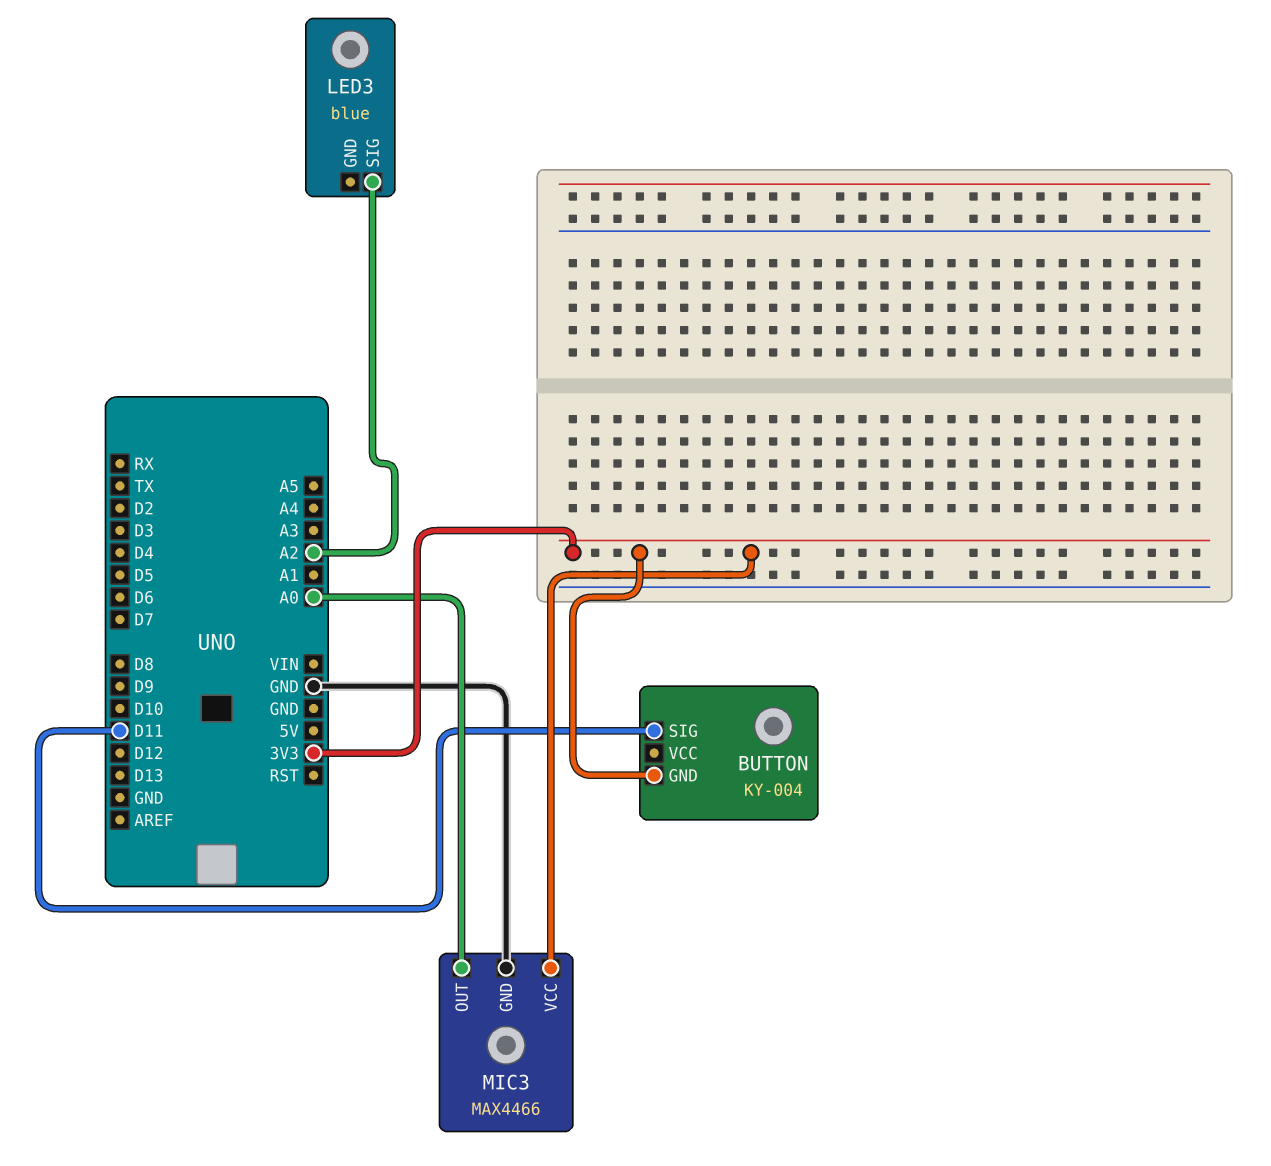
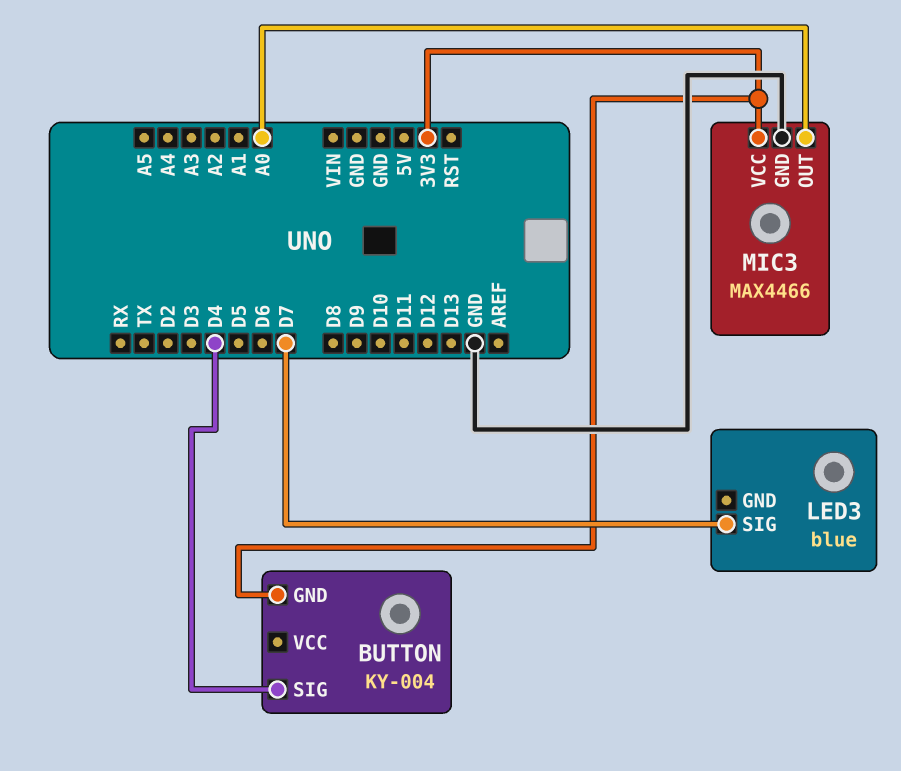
BUTTON pin SIG: D11 -> D4
LED3 pin SIG: A2 -> D7

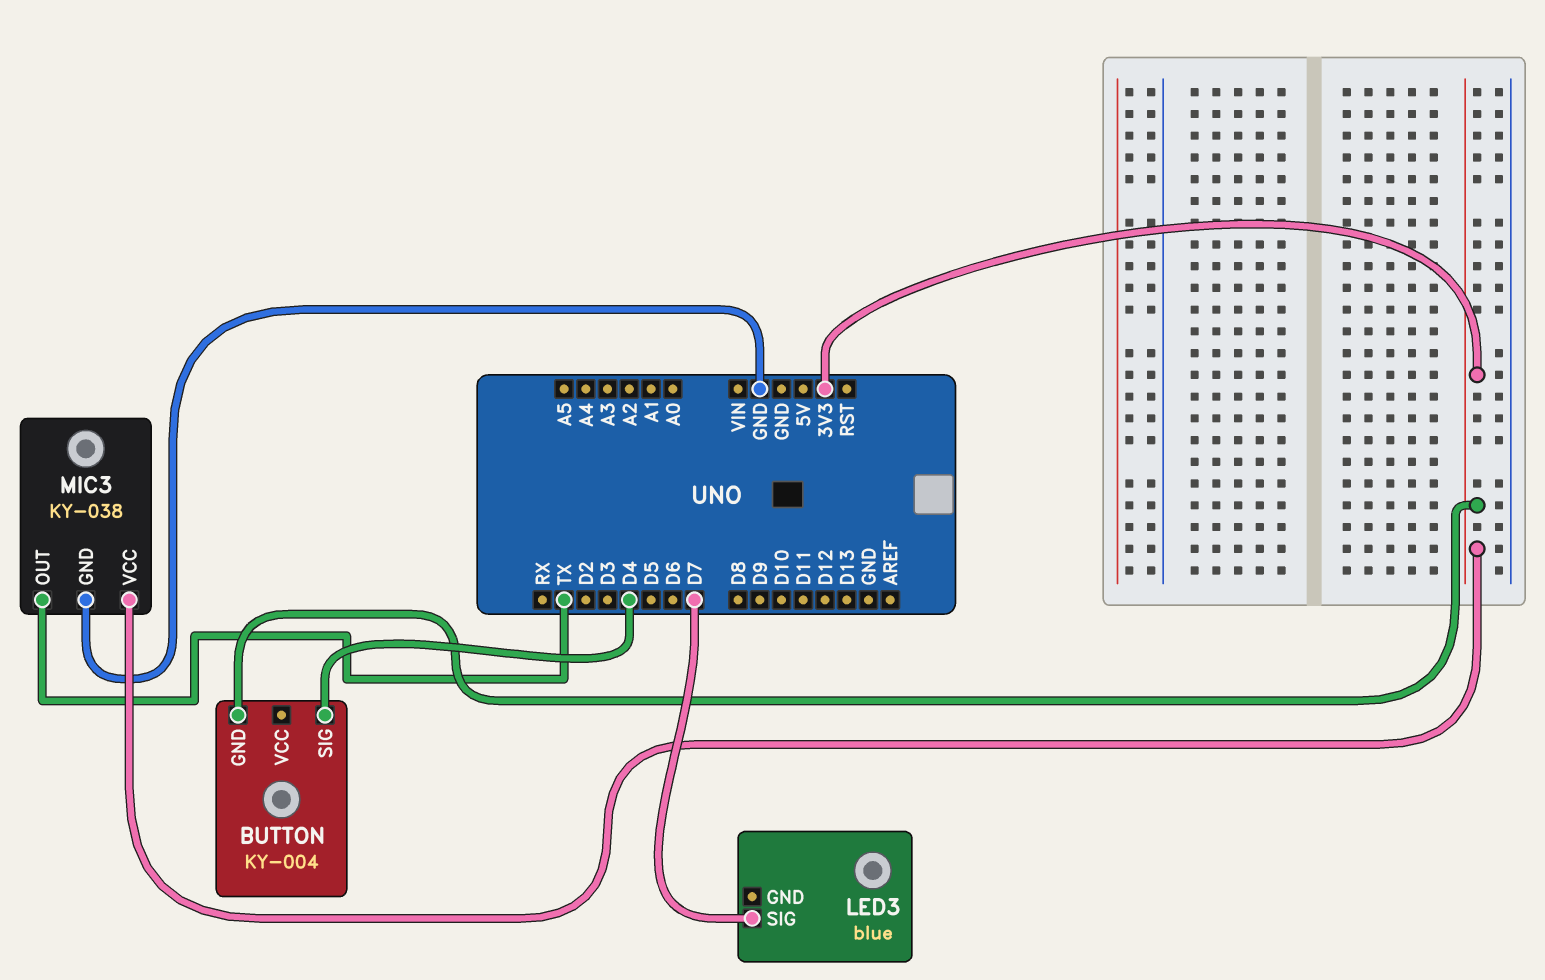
MIC3: MAX4466 -> KY-038
MIC3 pin OUT: A0 -> TX

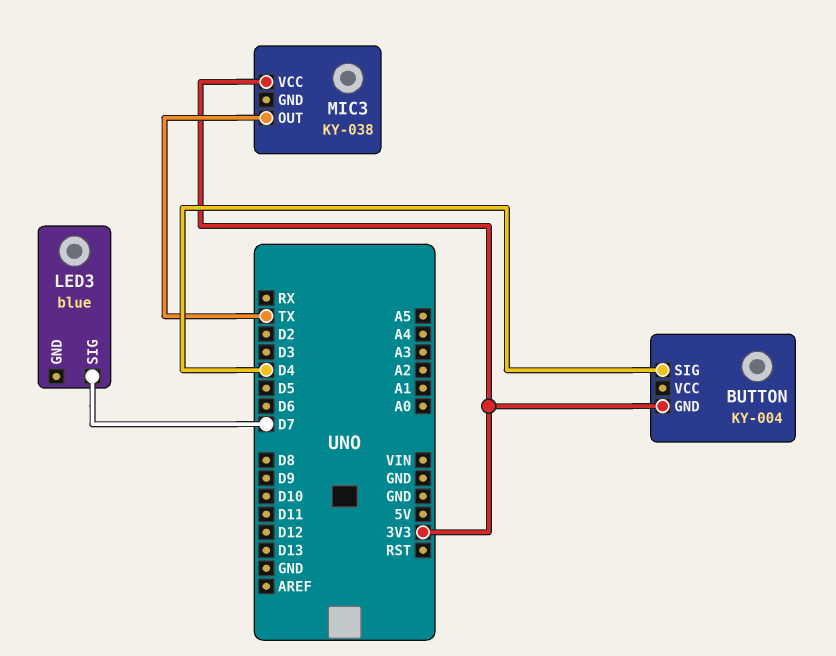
MIC3 pin GND: GND -> none

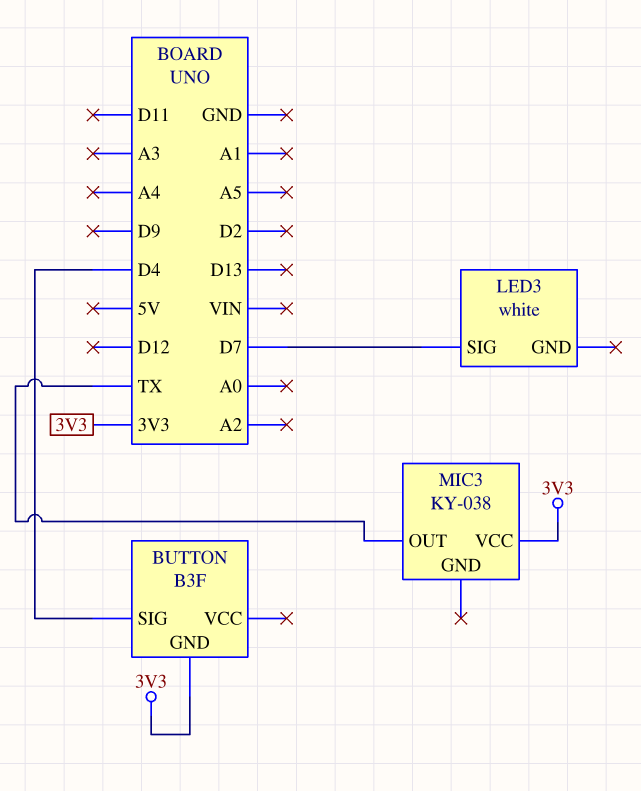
BUTTON: KY-004 -> B3F
LED3: blue -> white

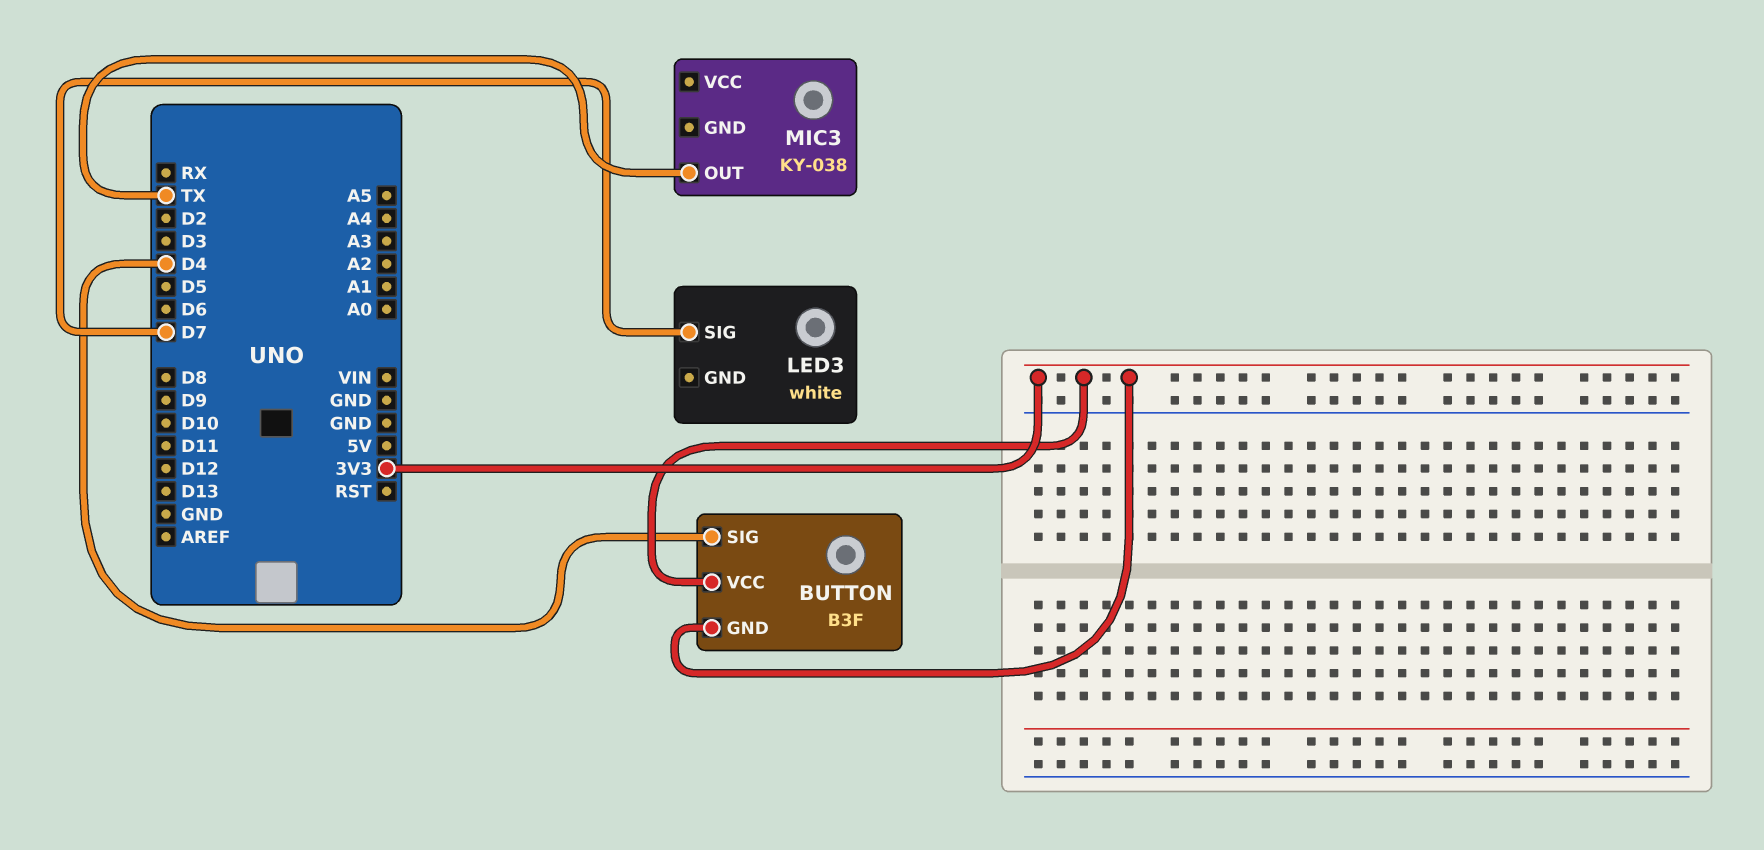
BUTTON pin VCC: none -> 3V3
MIC3 pin VCC: 3V3 -> none

